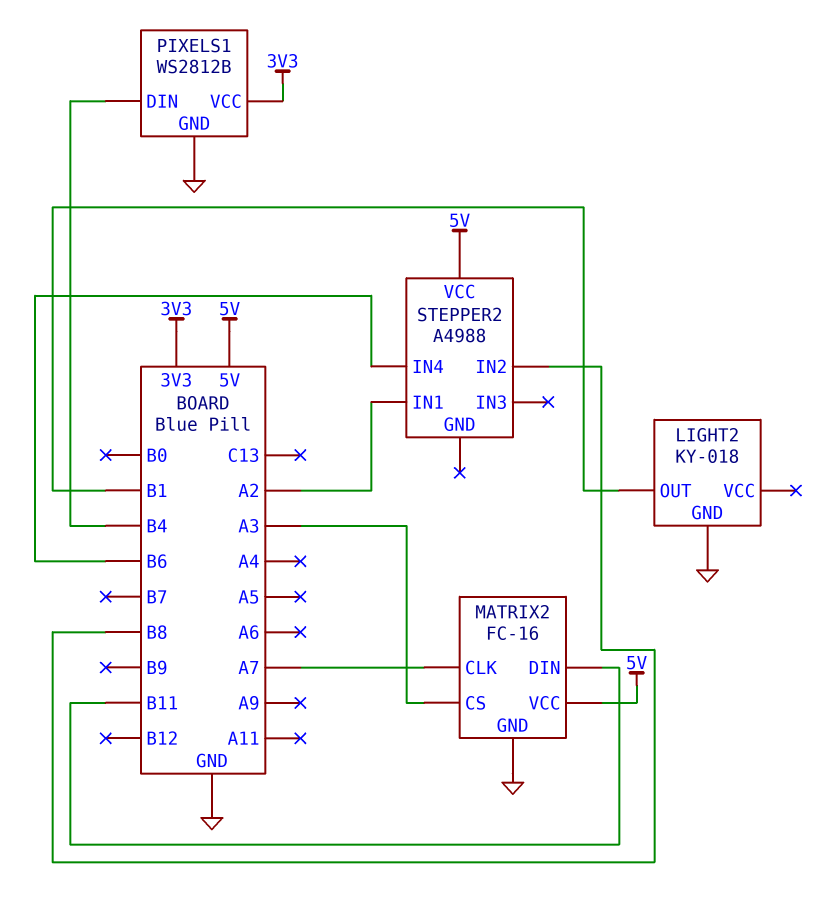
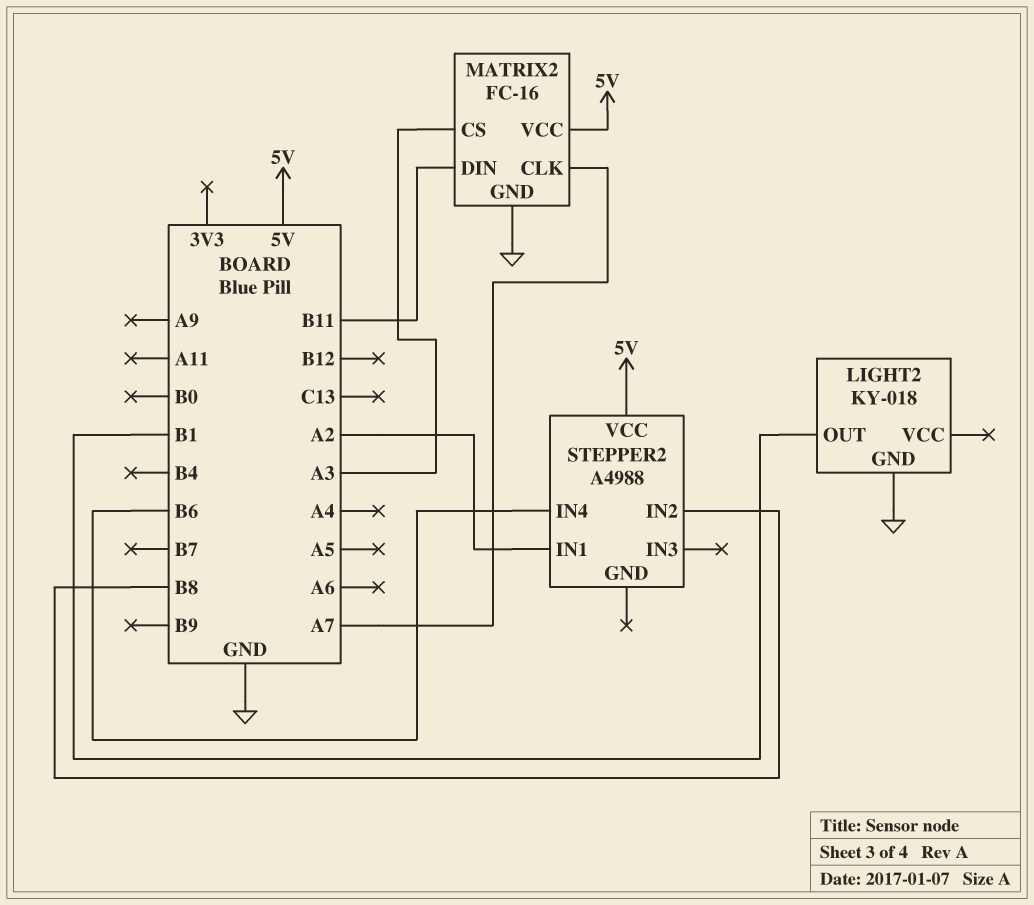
PIXELS1: WS2812B -> none
PIXELS1 pin DIN: B4 -> none
PIXELS1 pin GND: GND -> none
PIXELS1 pin VCC: 3V3 -> none

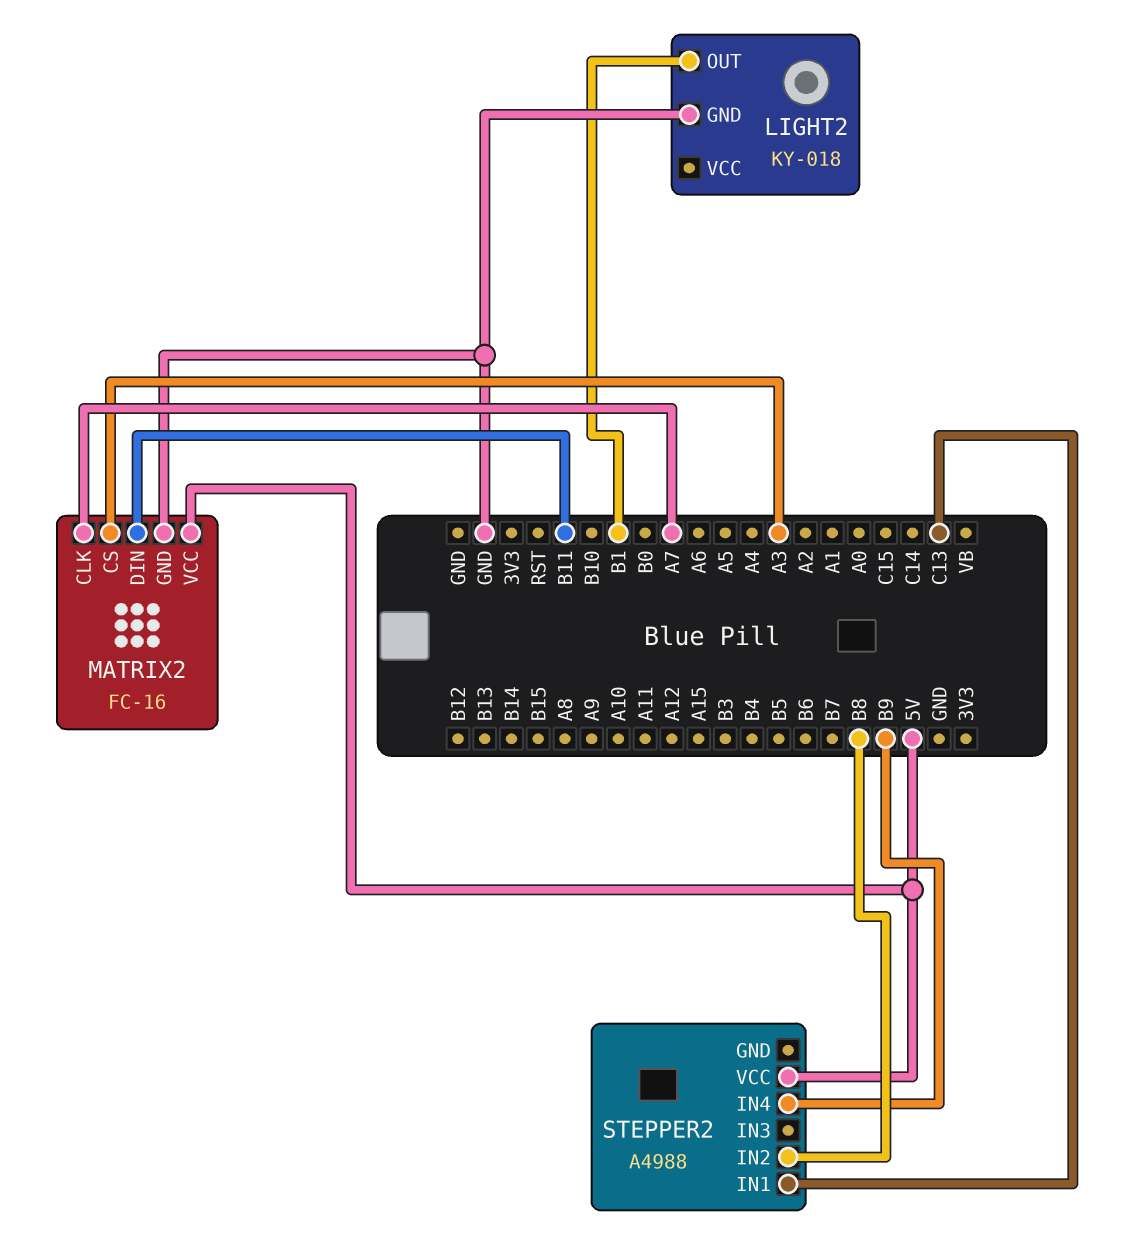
STEPPER2 pin IN1: A2 -> C13
STEPPER2 pin IN4: B6 -> B9

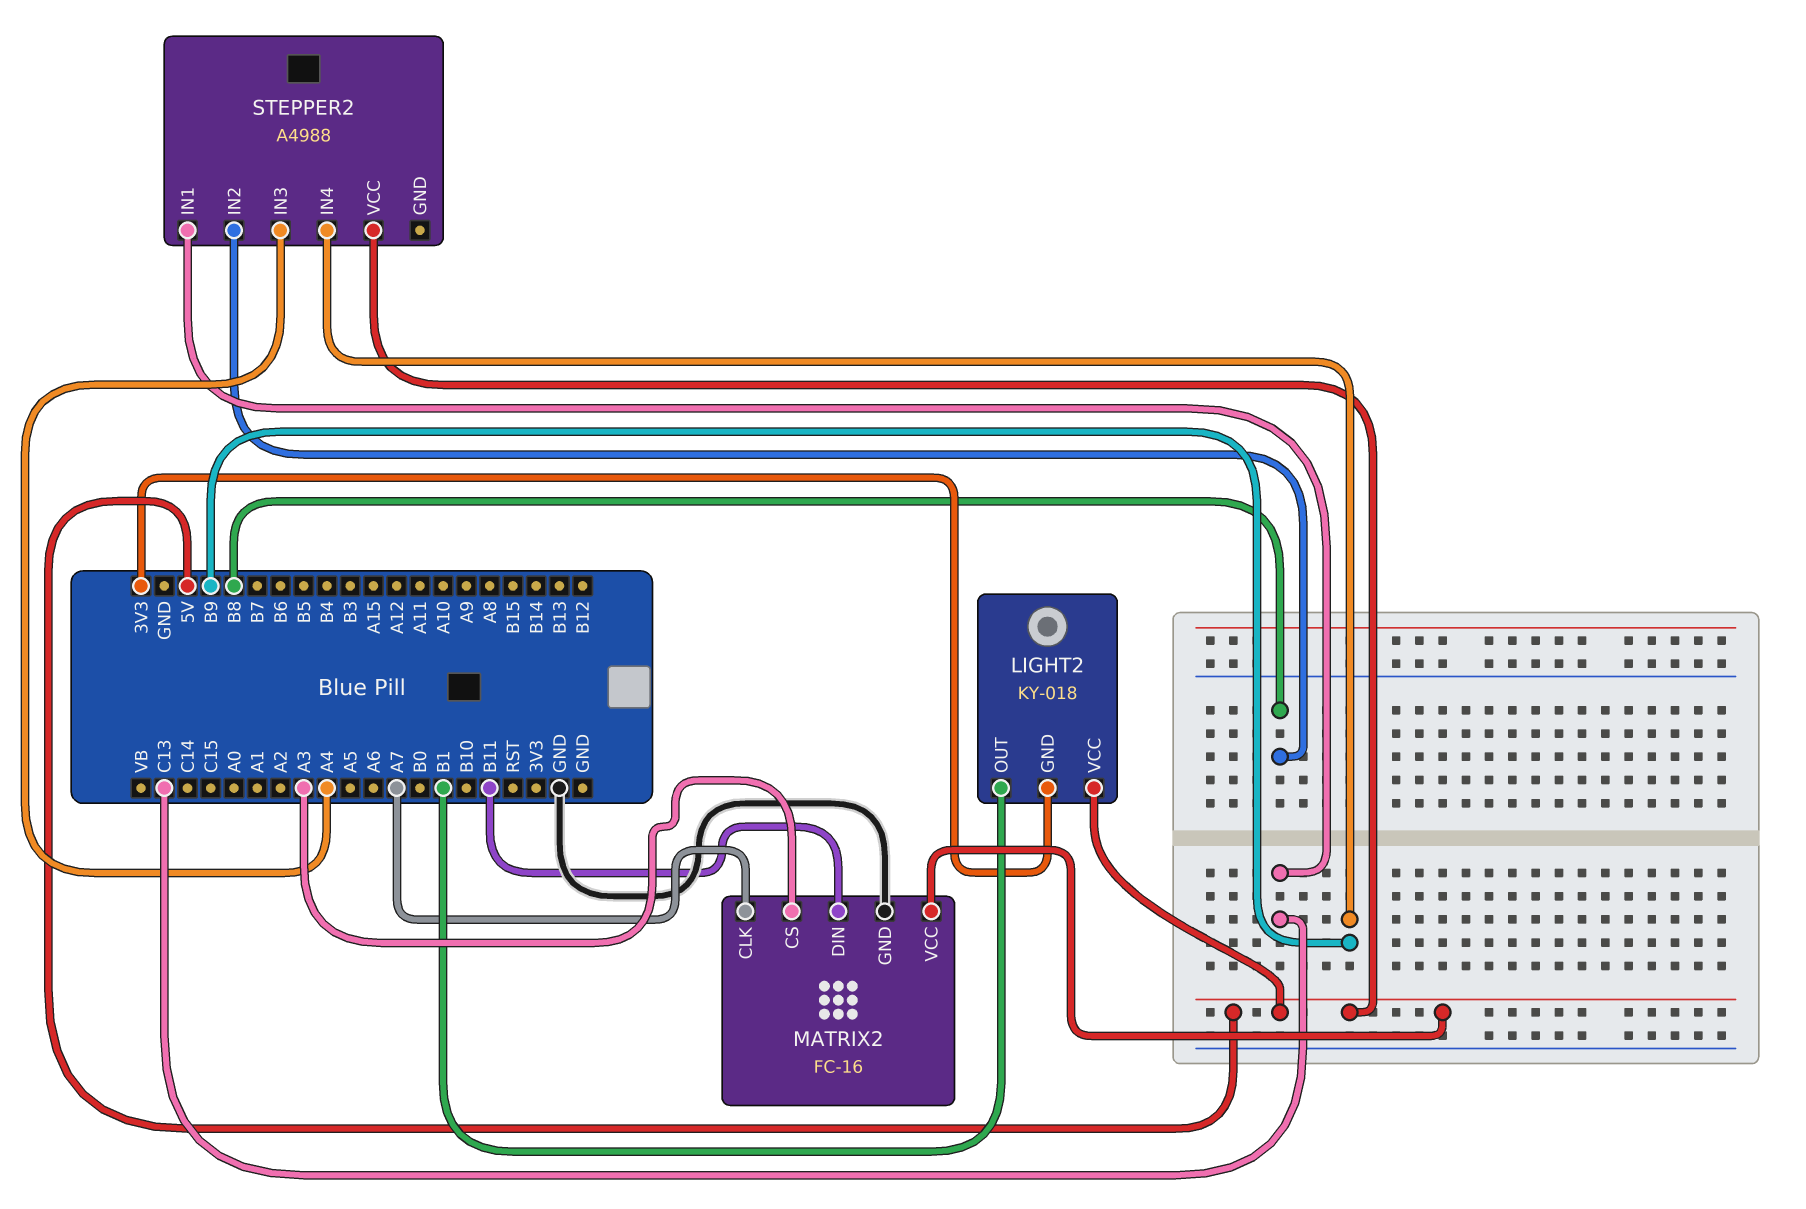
LIGHT2 pin GND: GND -> 3V3
LIGHT2 pin VCC: none -> 5V
STEPPER2 pin IN3: none -> A4

